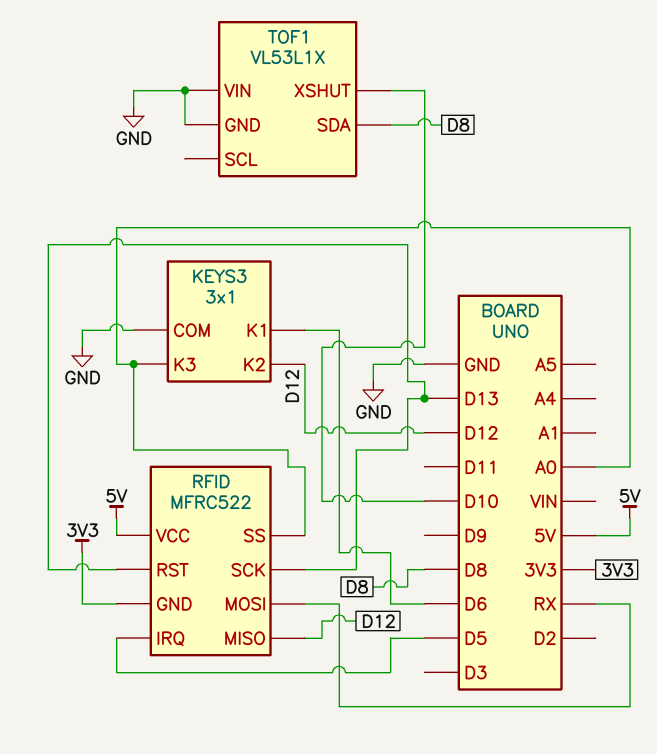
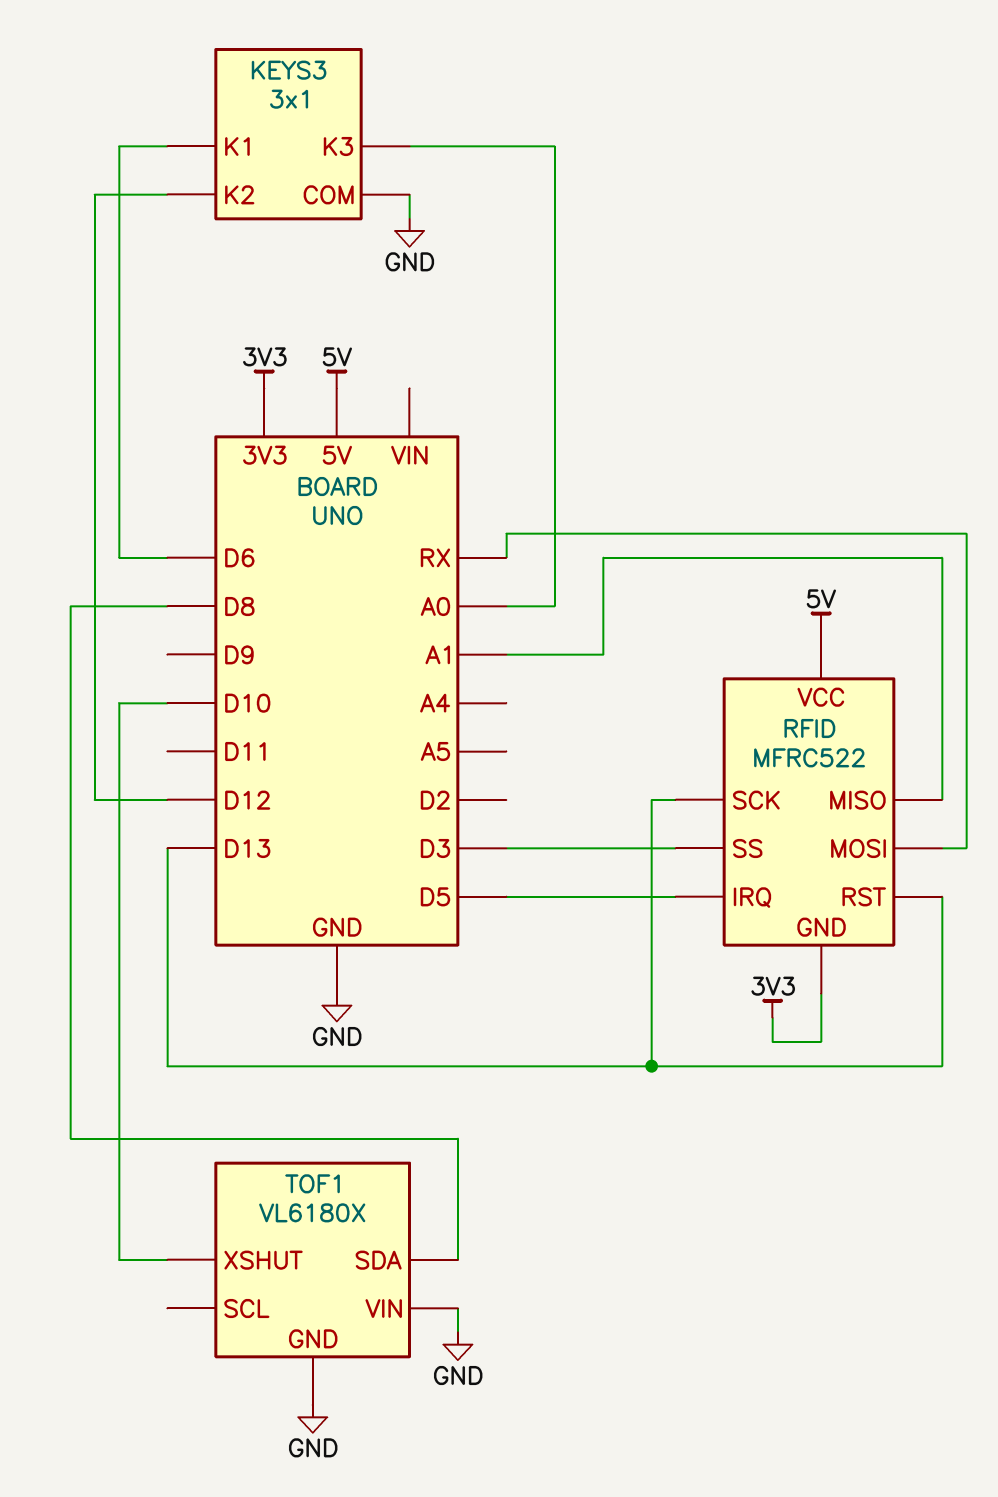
RFID pin MISO: D12 -> A1
RFID pin SS: A0 -> D3
TOF1: VL53L1X -> VL6180X

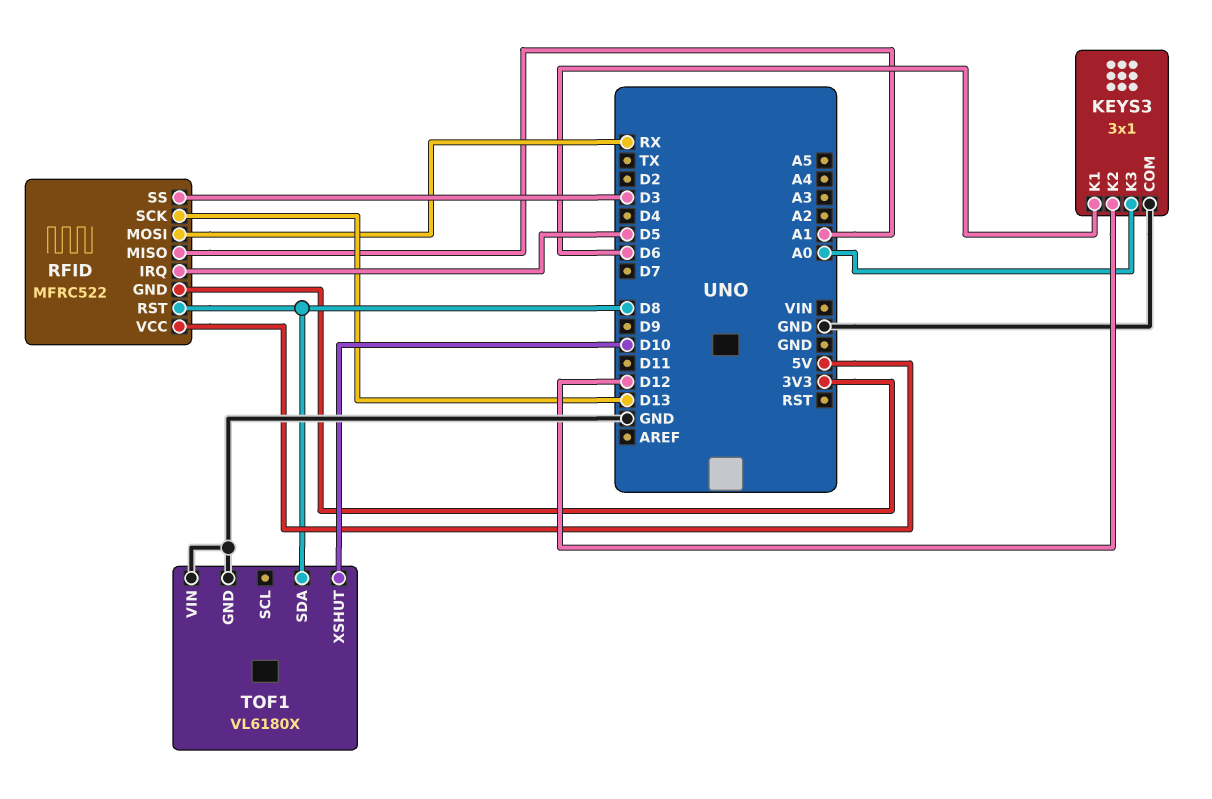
RFID pin RST: D13 -> D8

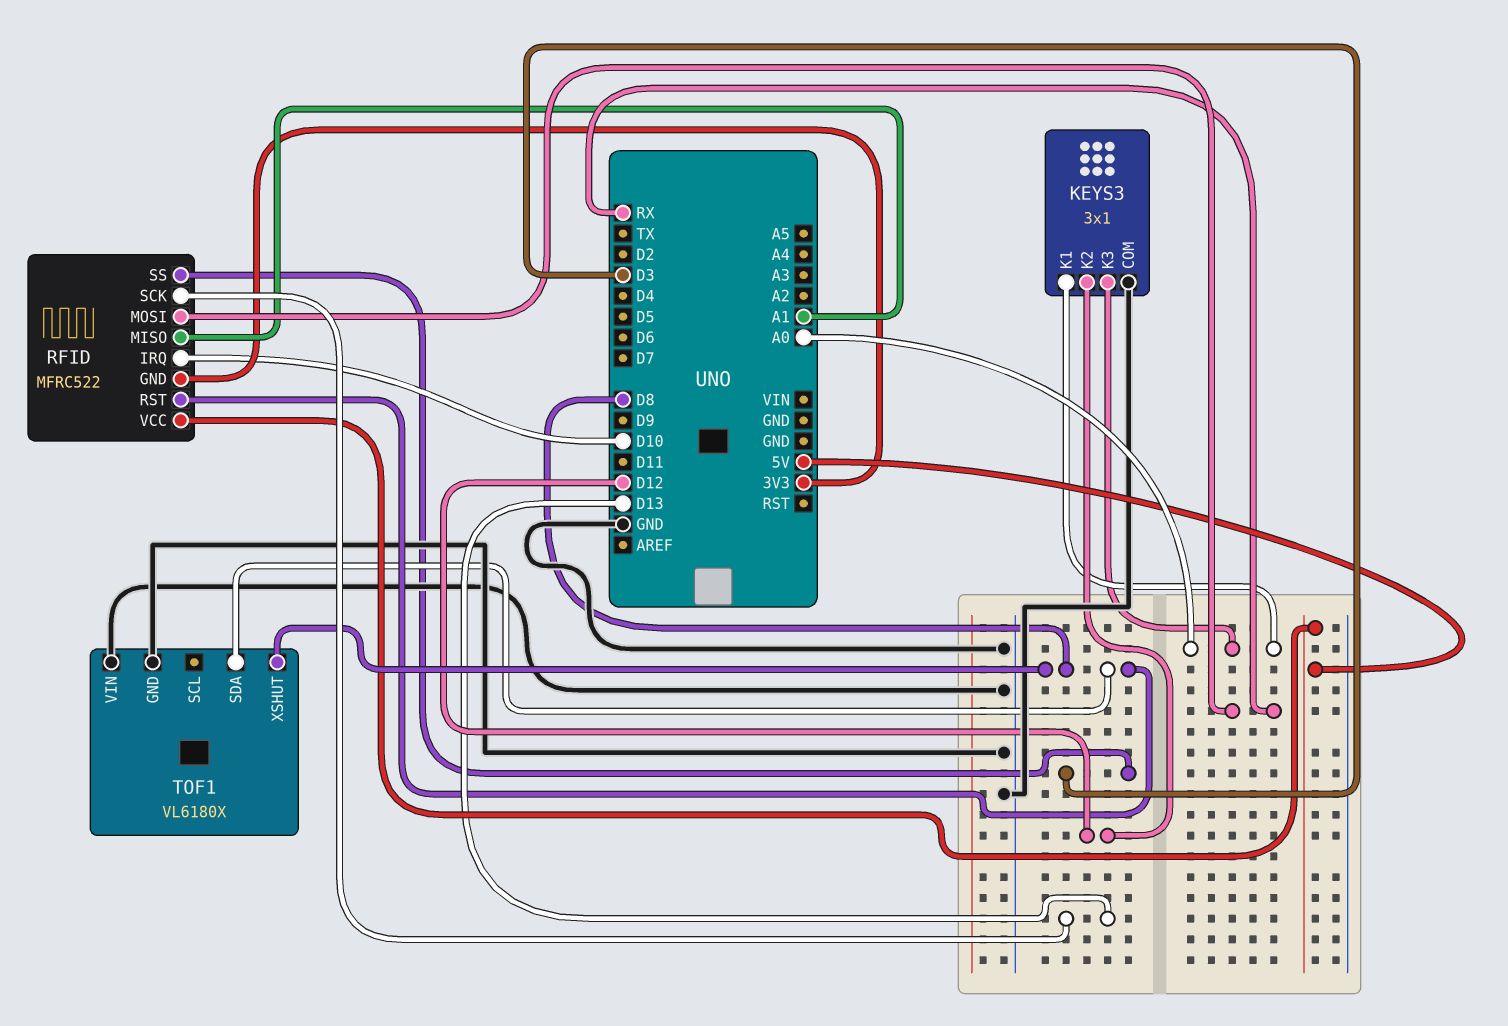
KEYS3 pin K1: D6 -> A0
RFID pin IRQ: D5 -> D10
TOF1 pin XSHUT: D10 -> D8

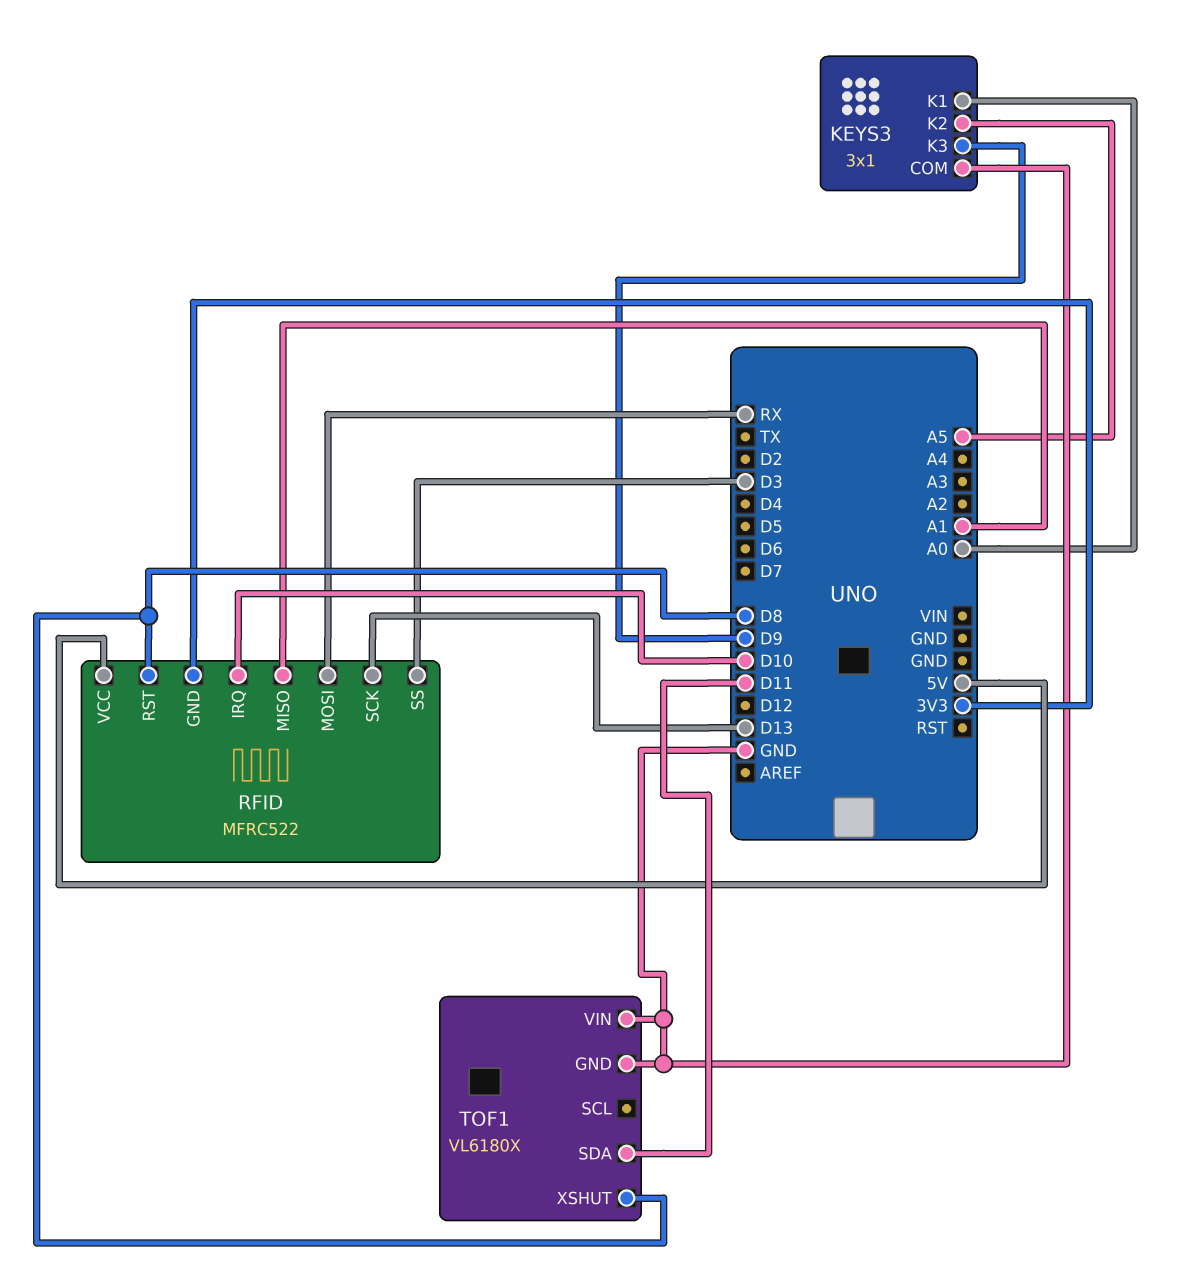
KEYS3 pin K2: D12 -> A5
KEYS3 pin K3: A0 -> D9
TOF1 pin SDA: D8 -> D11

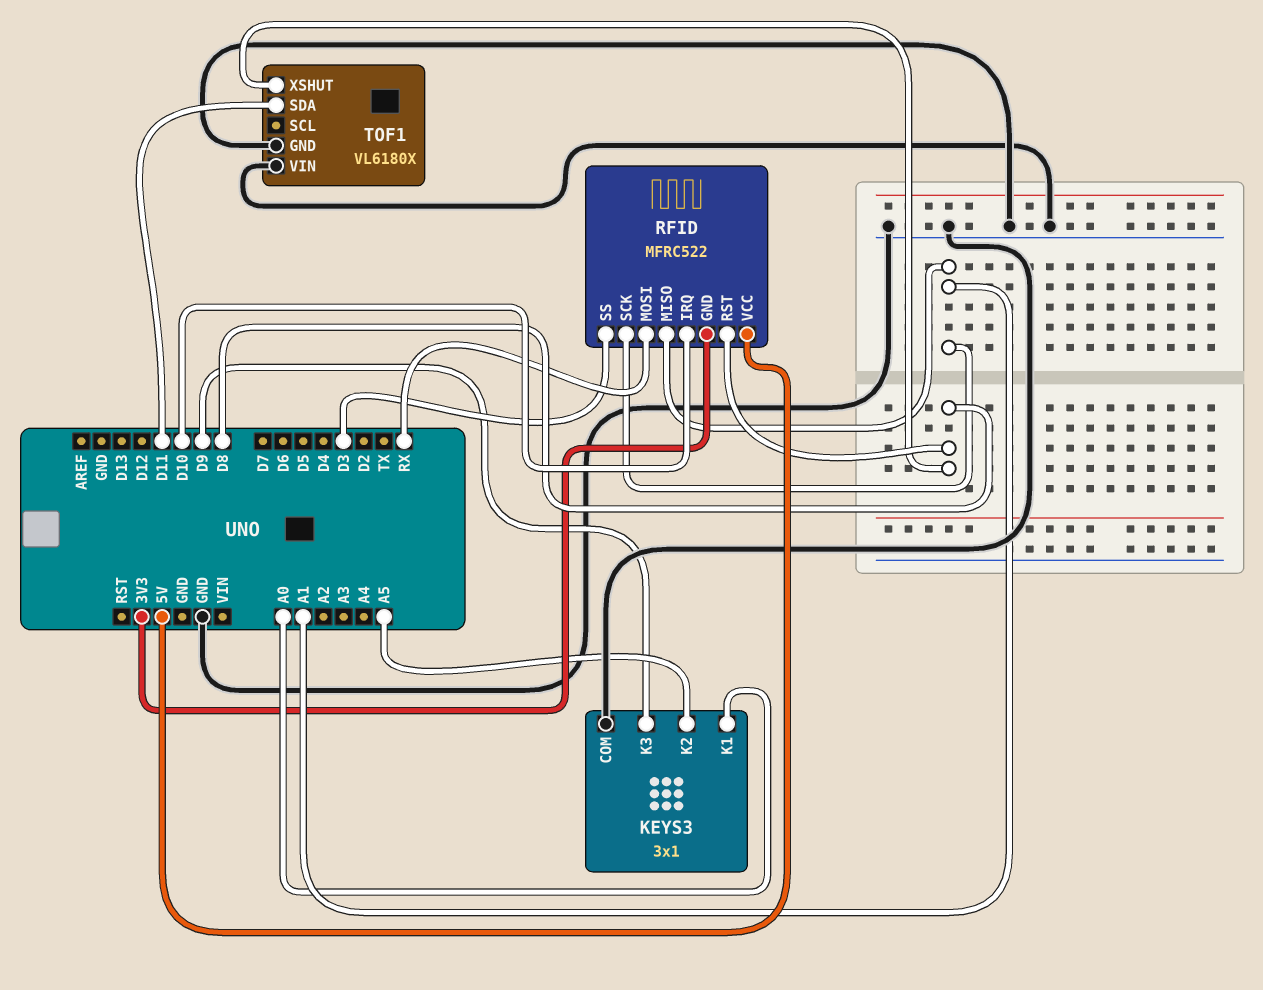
RFID pin SCK: D13 -> A1

